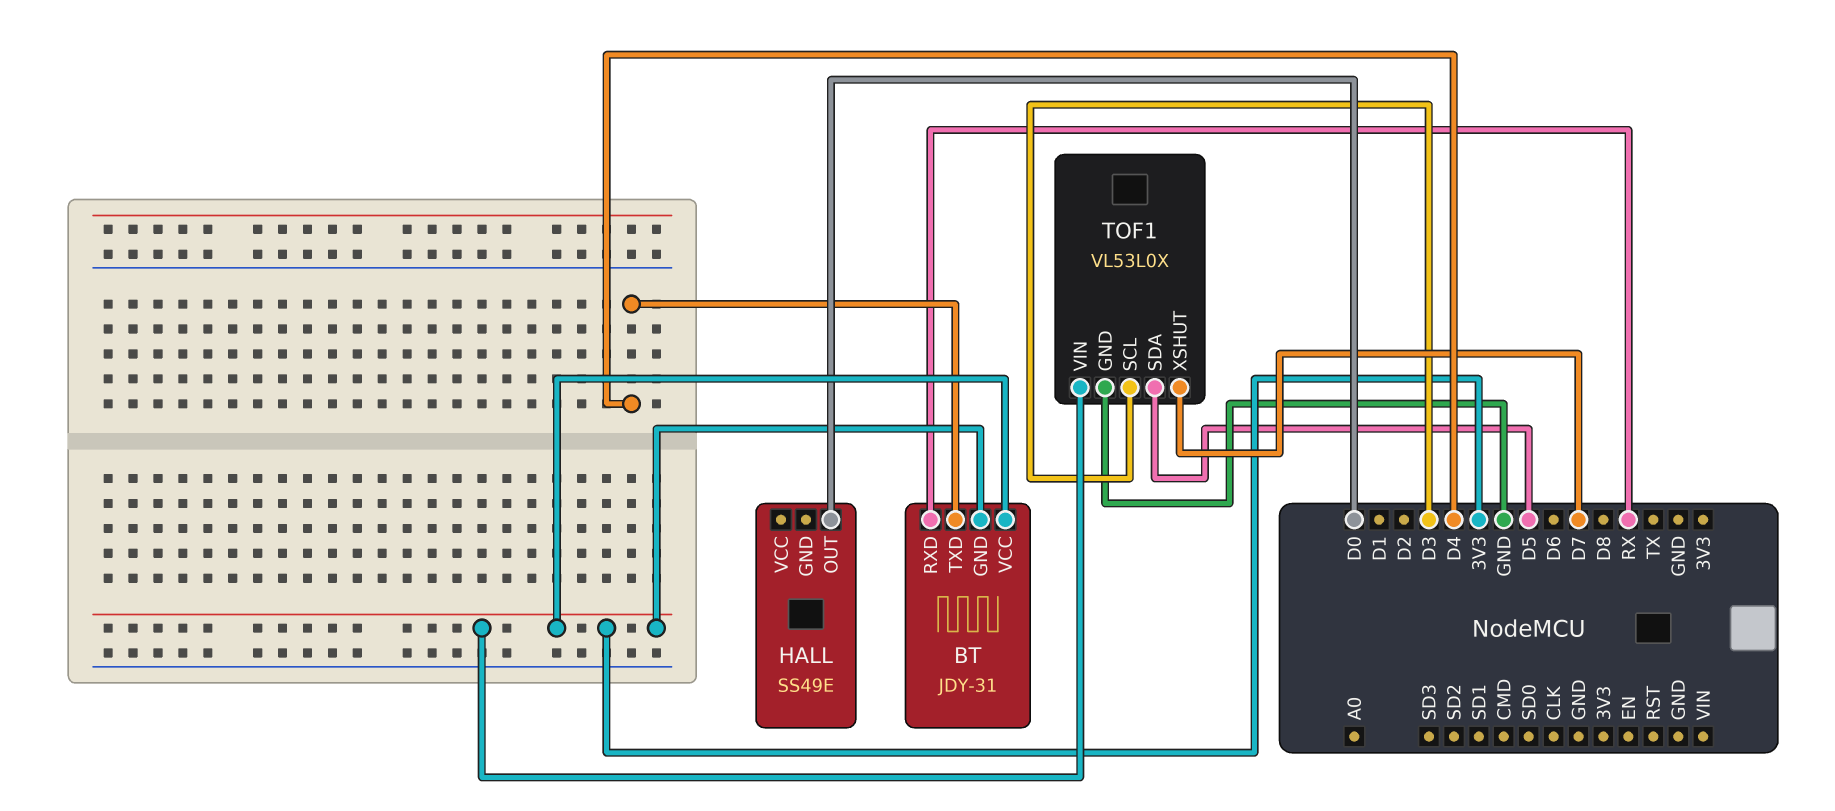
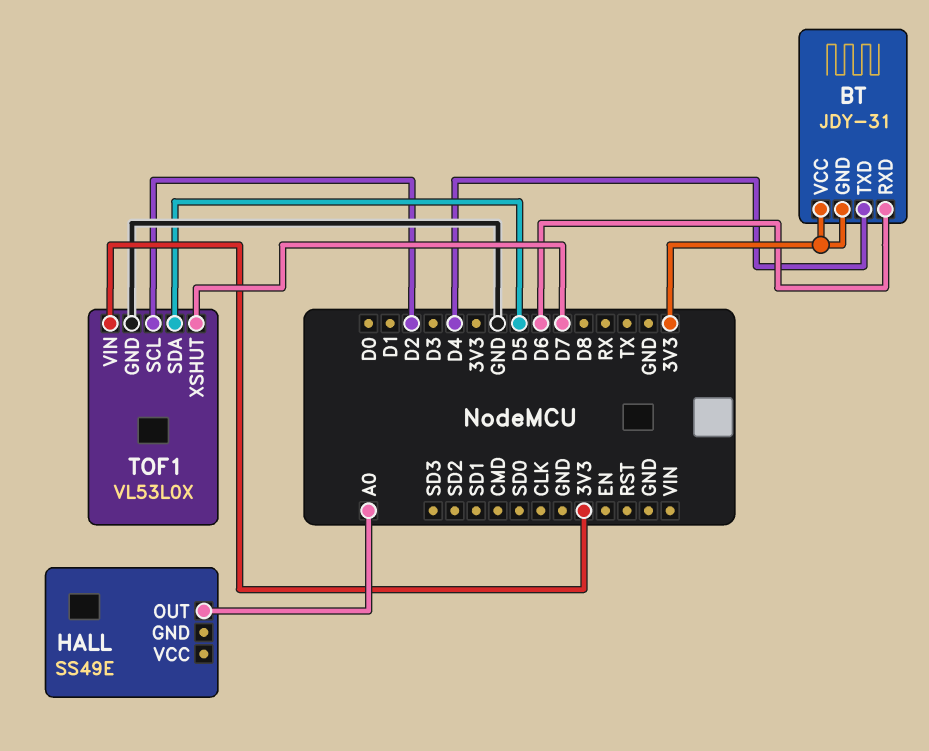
BT pin RXD: RX -> D6
HALL pin OUT: D0 -> A0
TOF1 pin SCL: D3 -> D2

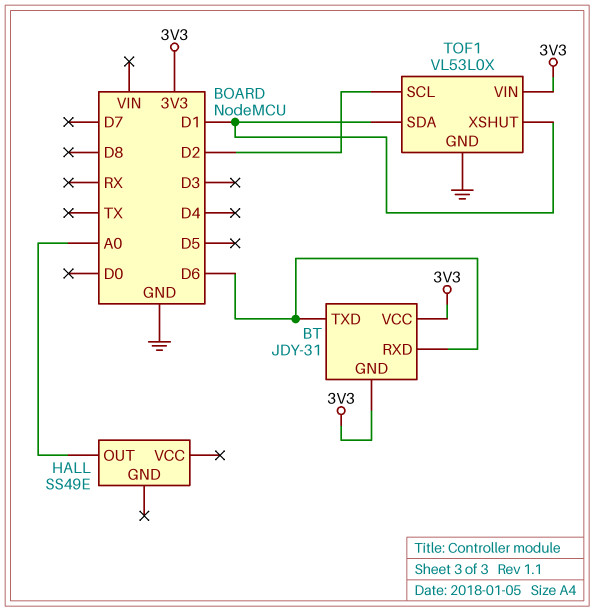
BT pin TXD: D4 -> D6
TOF1 pin SDA: D5 -> D1
TOF1 pin XSHUT: D7 -> D1

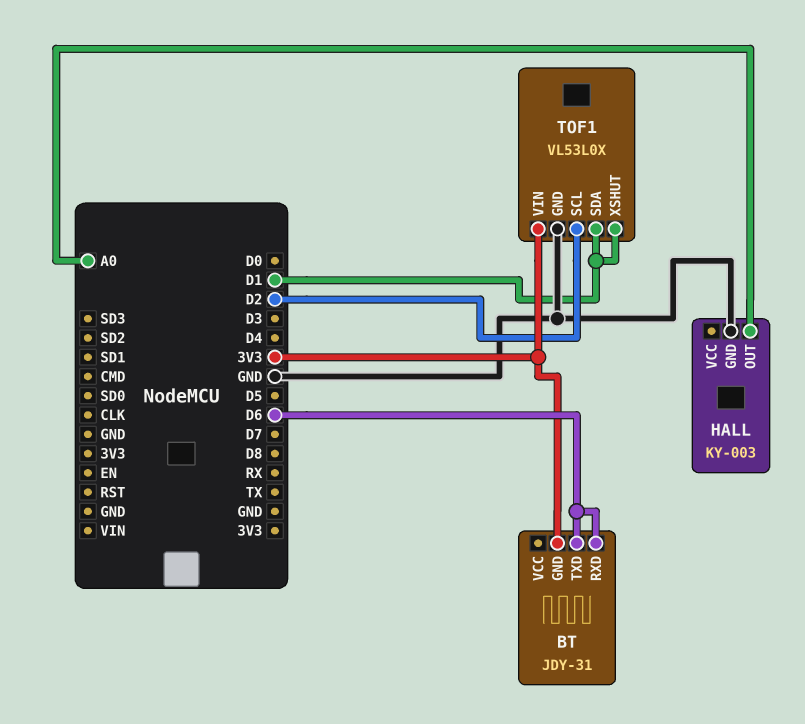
BT pin VCC: 3V3 -> none
HALL: SS49E -> KY-003
HALL pin GND: none -> GND

